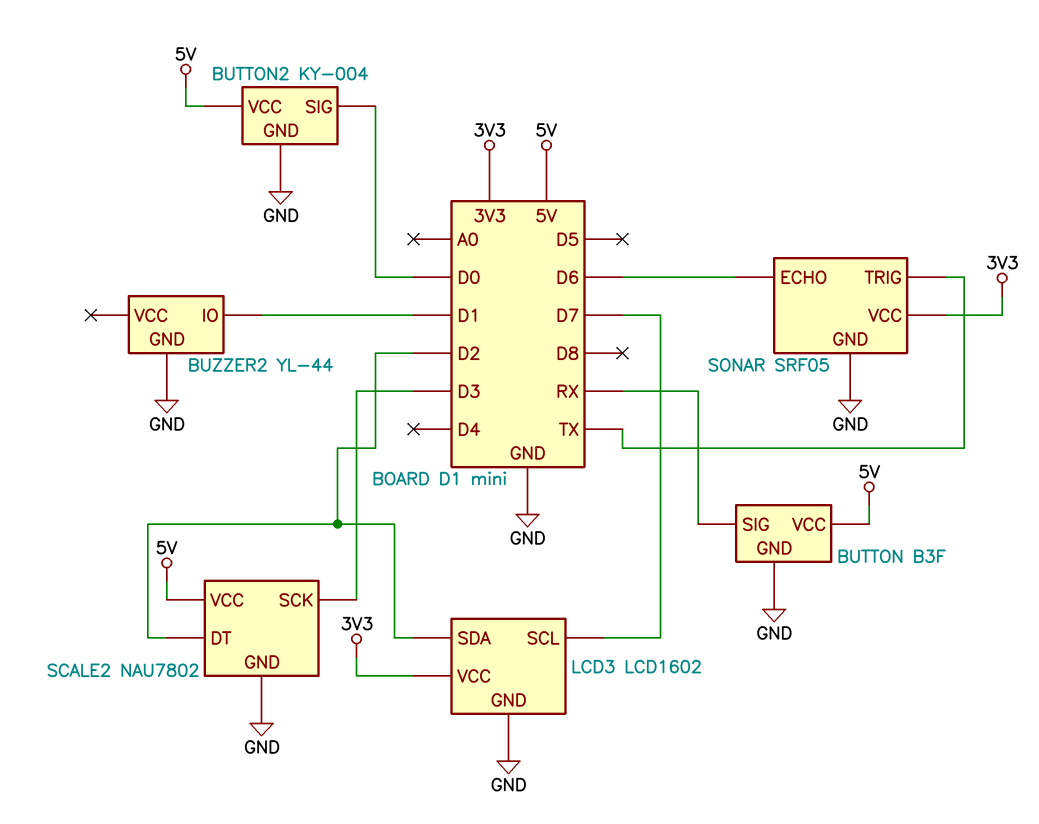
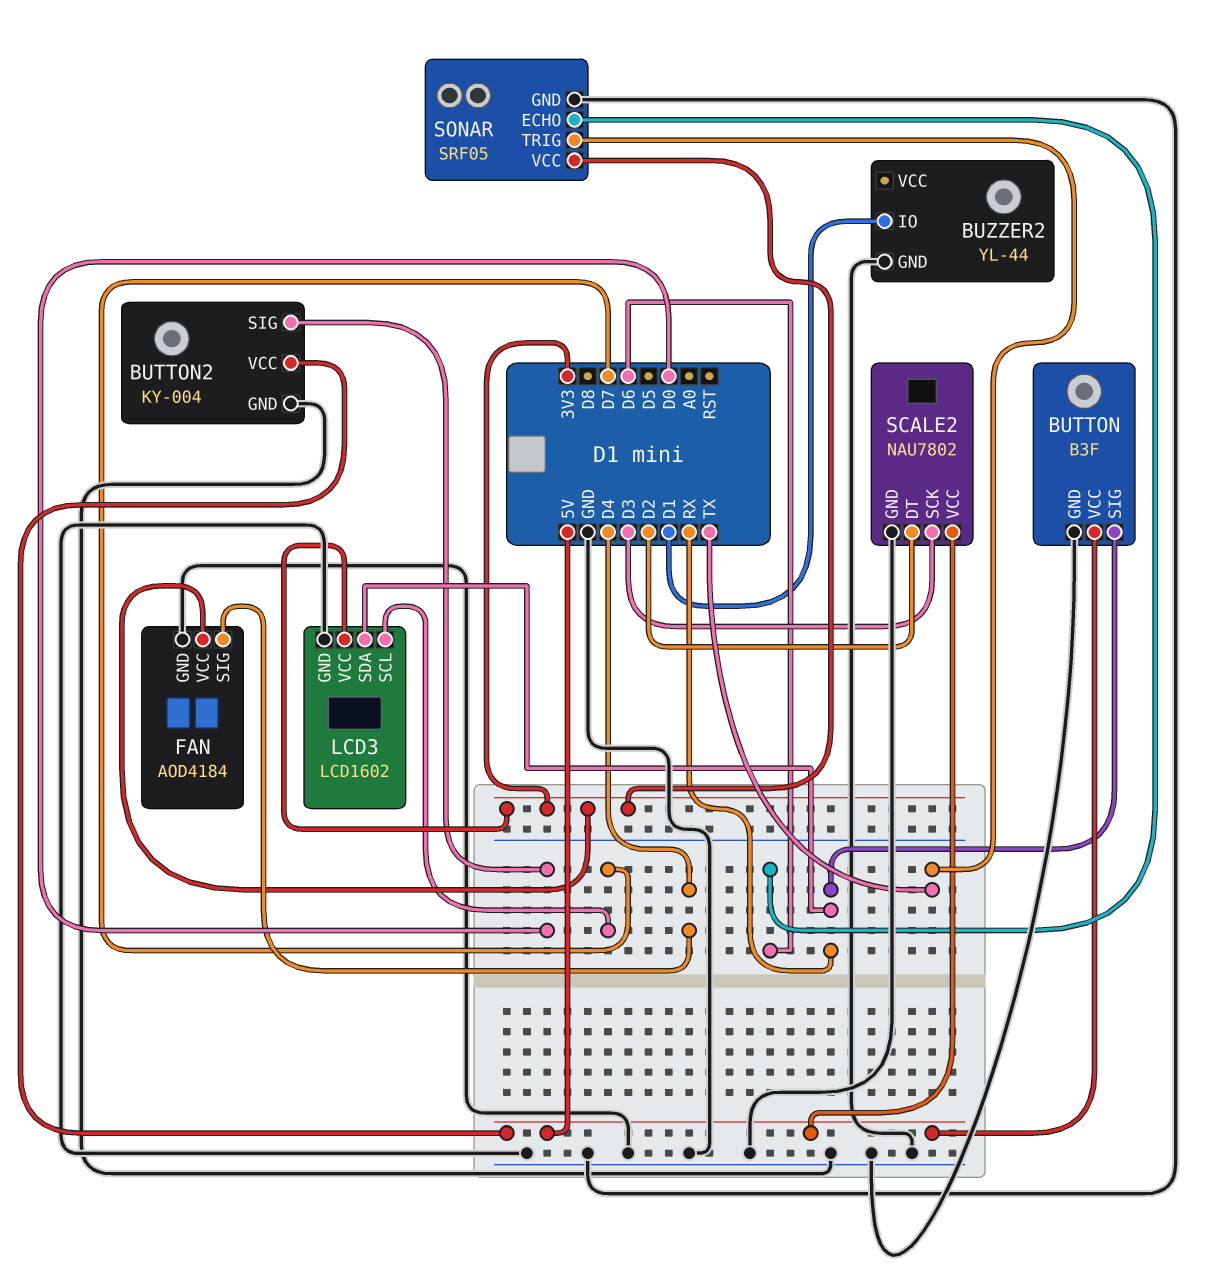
FAN: none -> AOD4184
FAN pin GND: none -> GND
FAN pin SIG: none -> D4
FAN pin VCC: none -> 3V3
LCD3 pin SDA: D2 -> RX

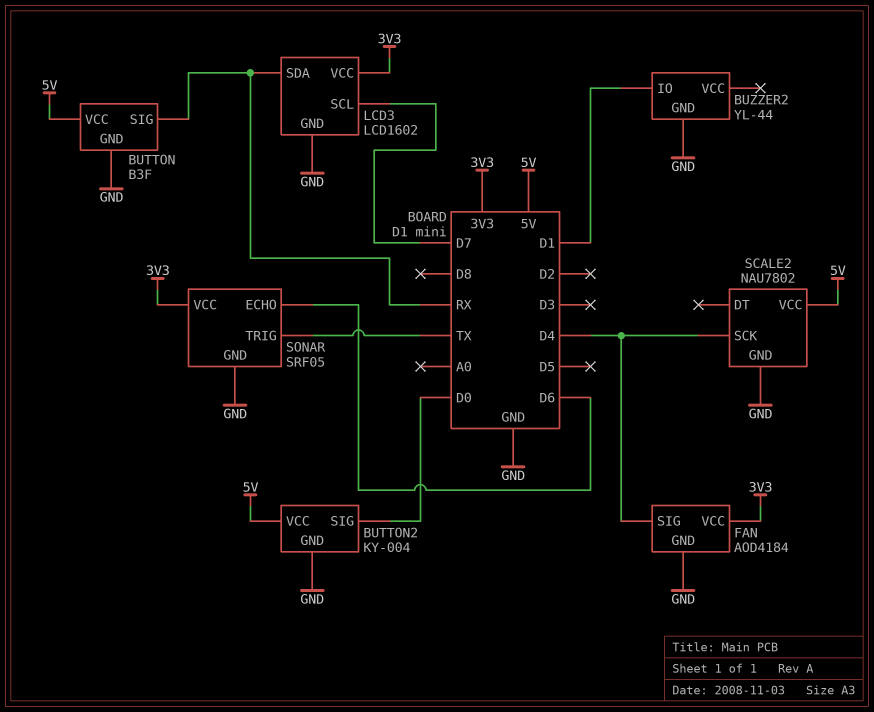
SCALE2 pin DT: D2 -> none
SCALE2 pin SCK: D3 -> D4

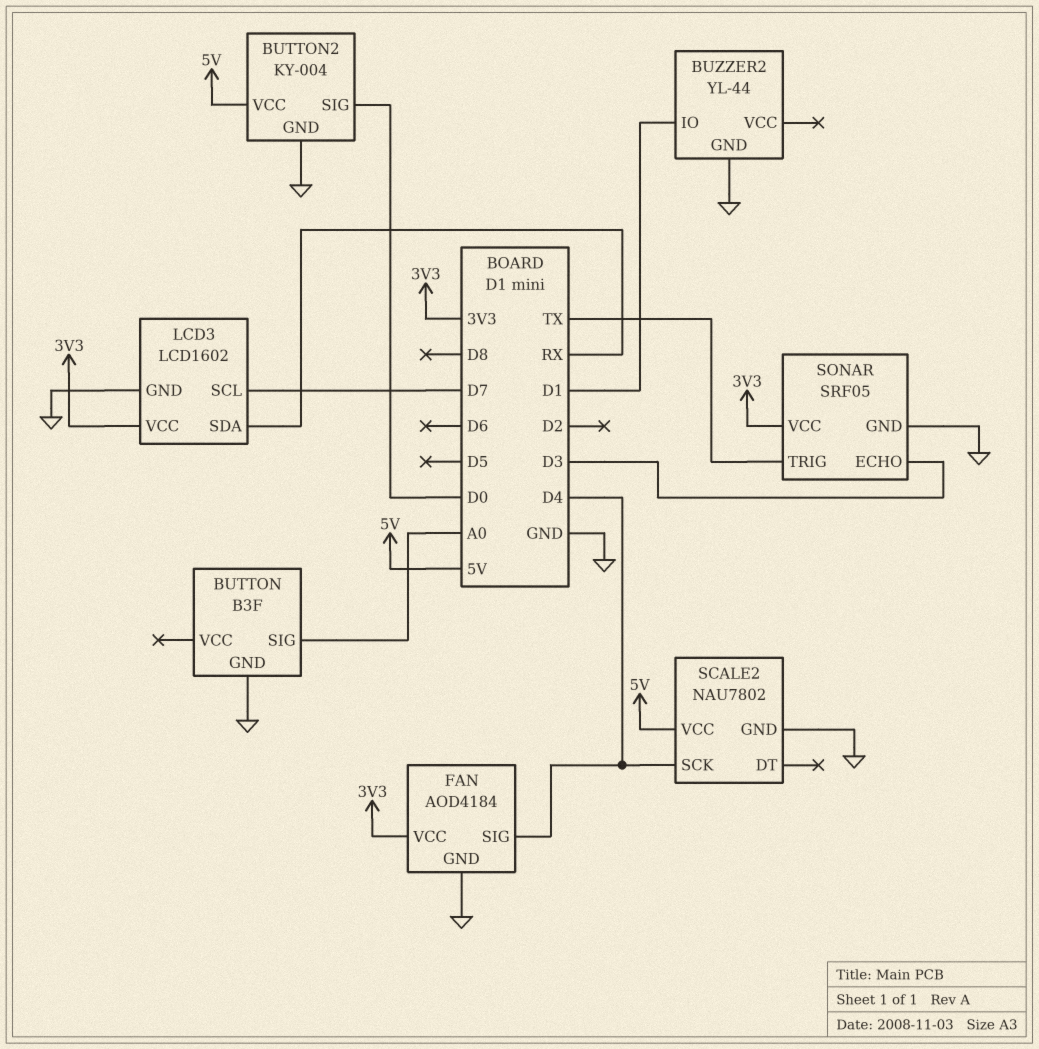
BUTTON pin SIG: RX -> A0
BUTTON pin VCC: 5V -> none
SONAR pin ECHO: D6 -> D3

